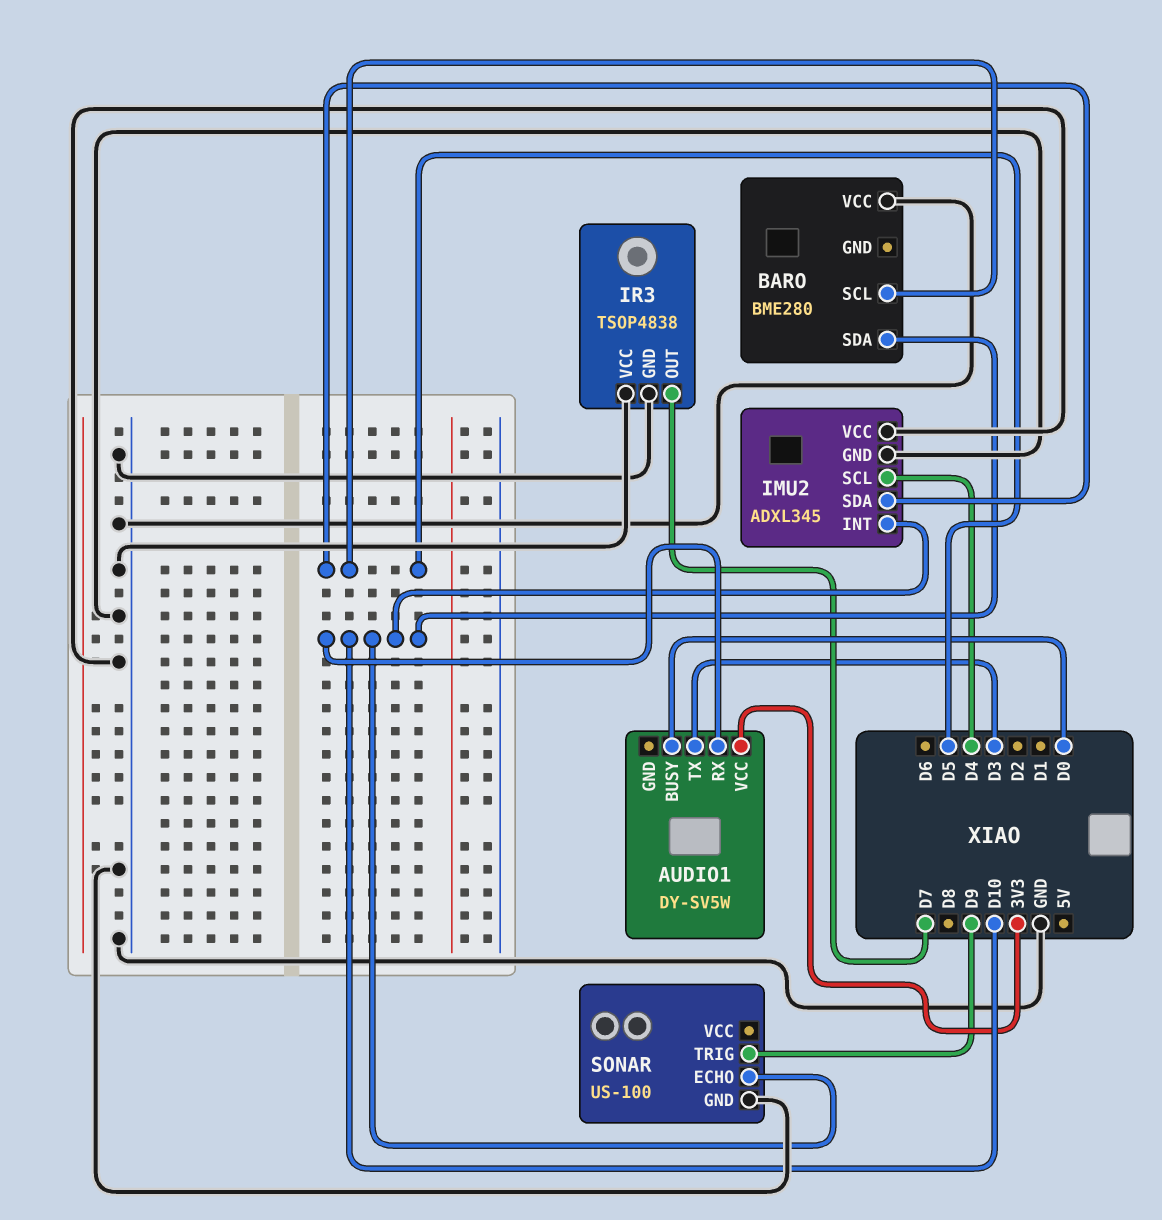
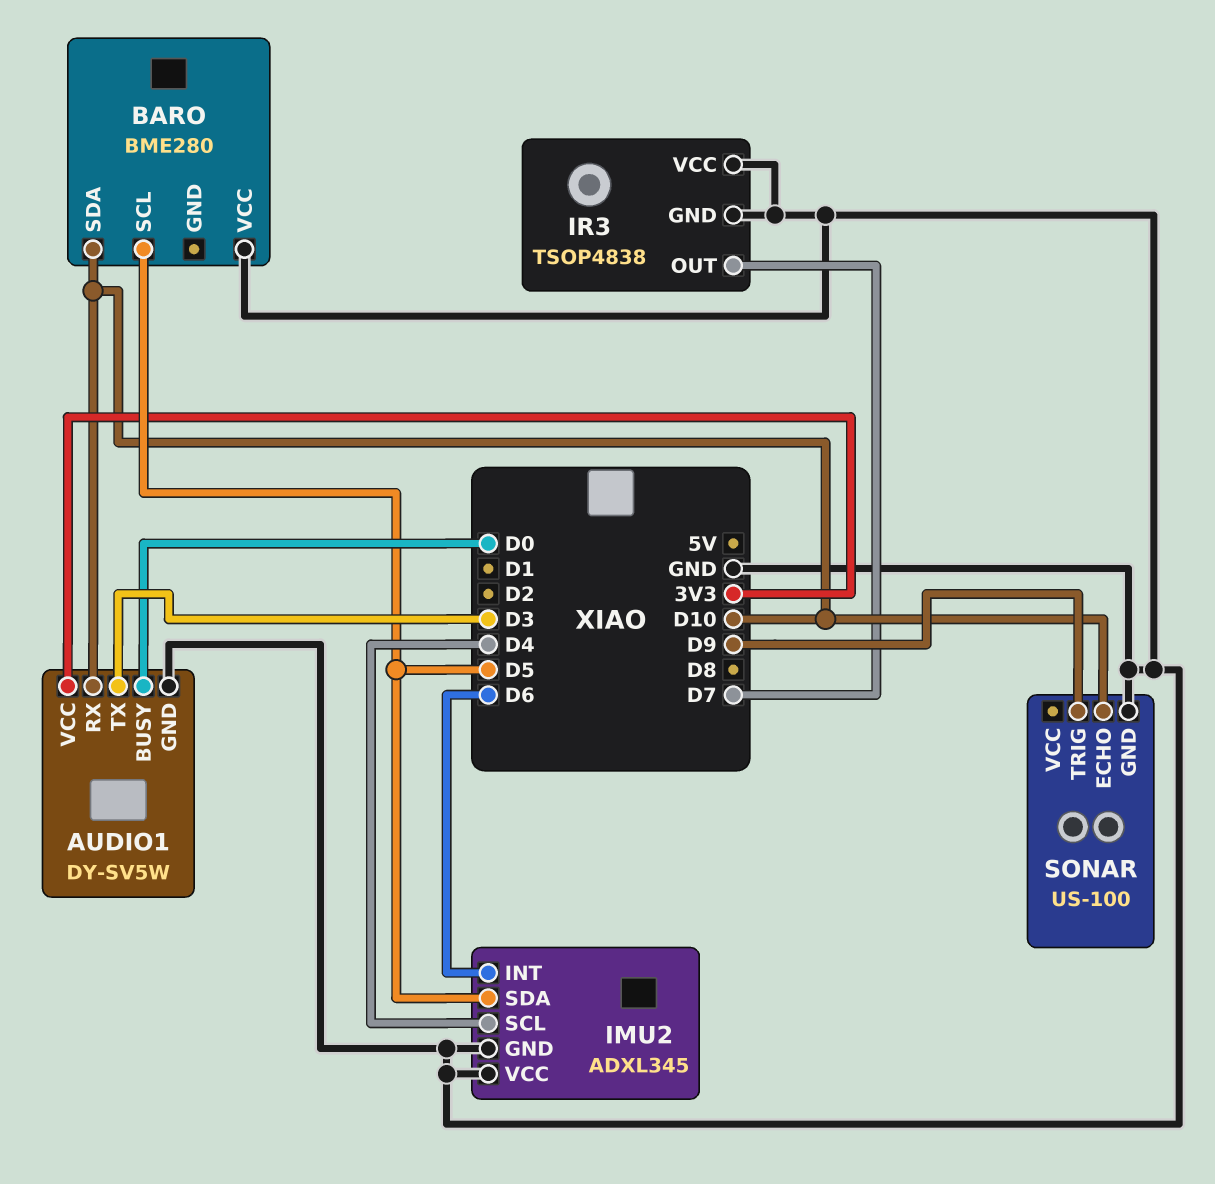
AUDIO1 pin GND: none -> GND
IMU2 pin INT: D10 -> D6

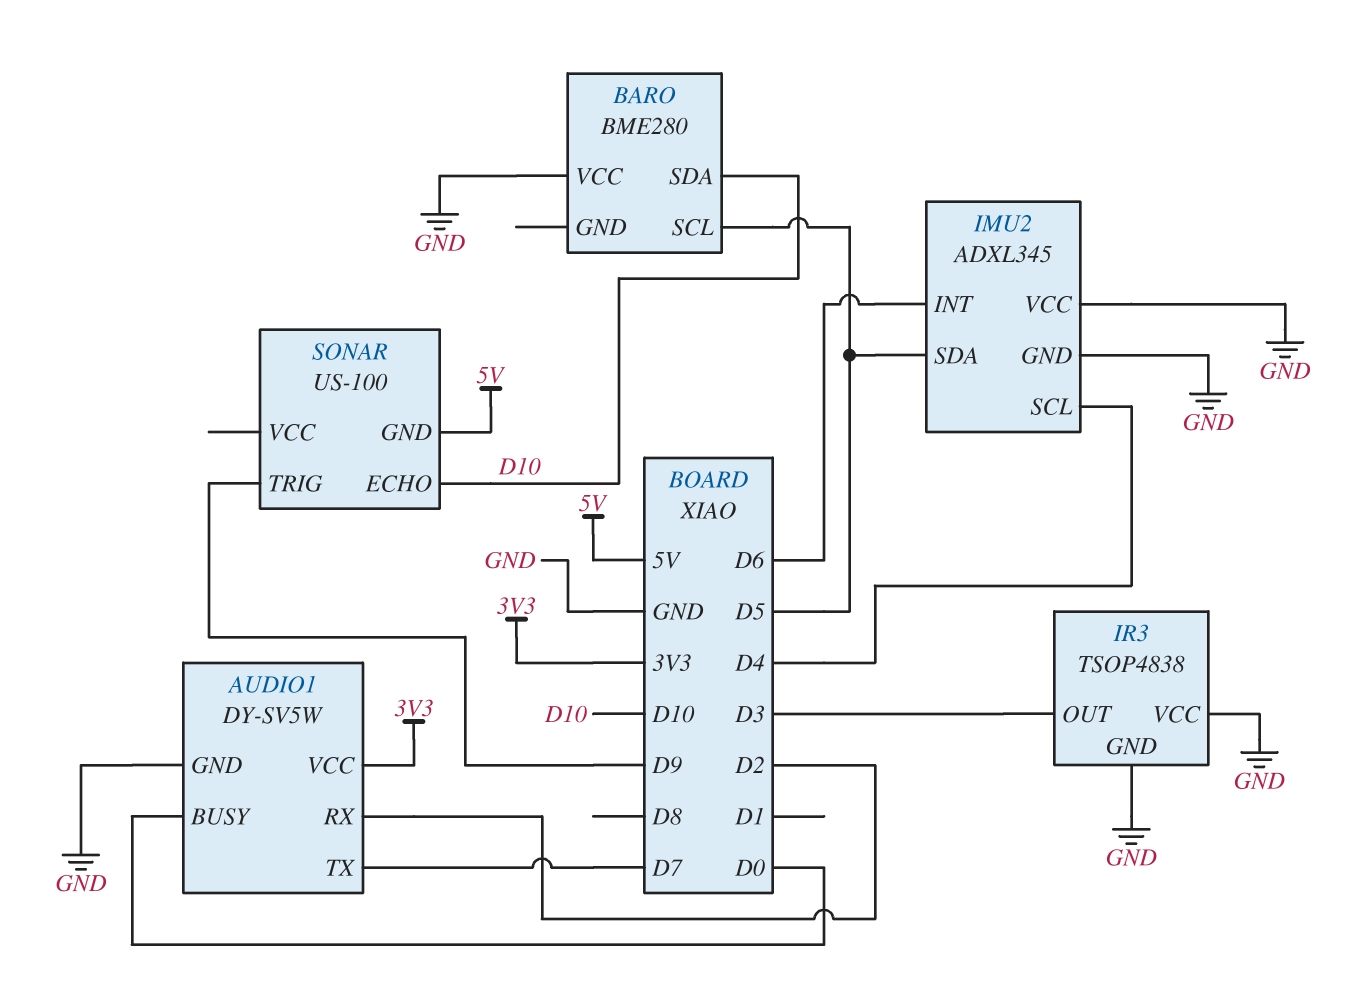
AUDIO1 pin RX: D10 -> D2
AUDIO1 pin TX: D3 -> D7
IR3 pin OUT: D7 -> D3
SONAR pin GND: GND -> 5V

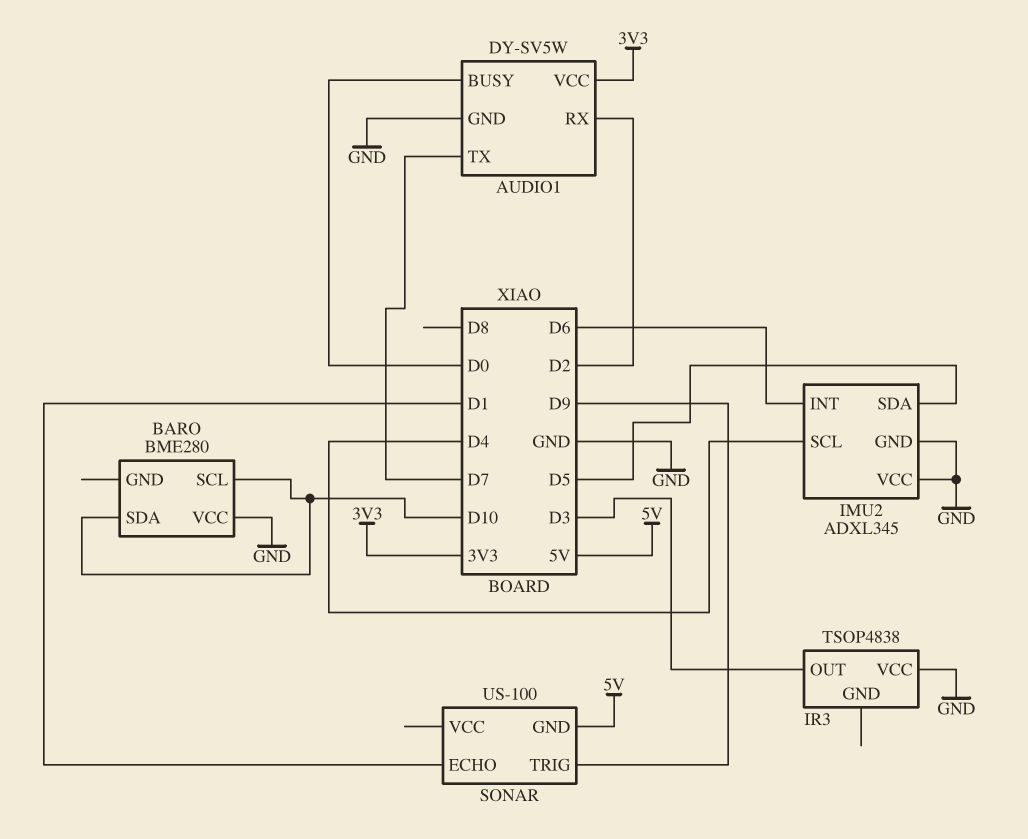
BARO pin SCL: D5 -> D10
IR3 pin GND: GND -> none
SONAR pin ECHO: D10 -> D1

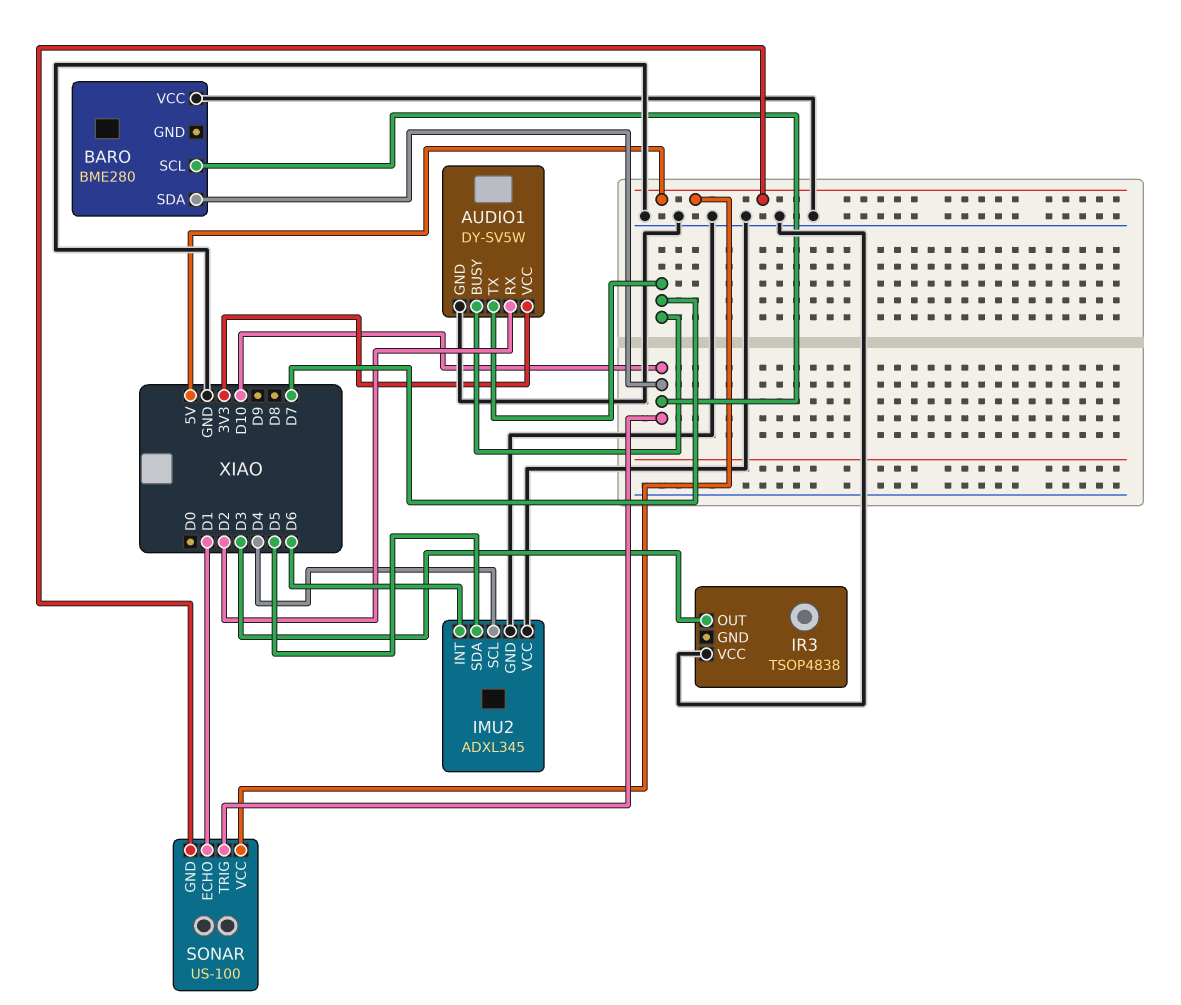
AUDIO1 pin BUSY: D0 -> D7
SONAR pin TRIG: D9 -> D10
SONAR pin VCC: none -> 5V

